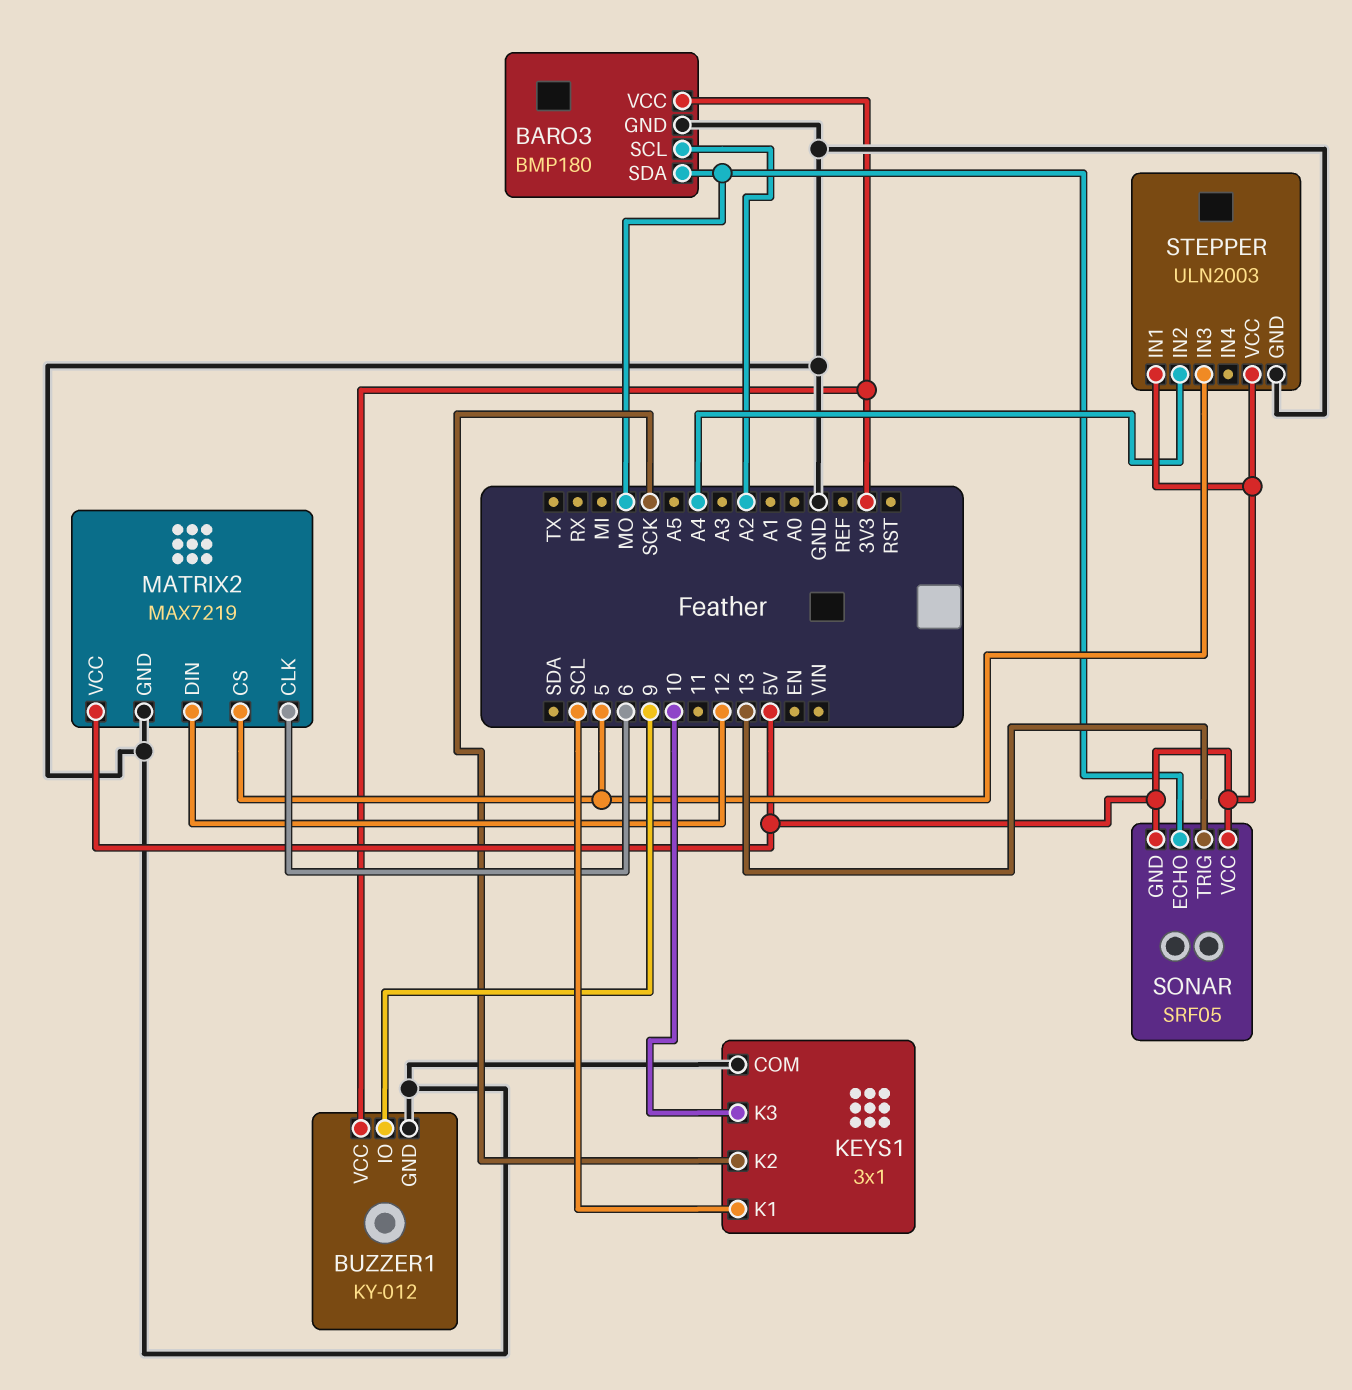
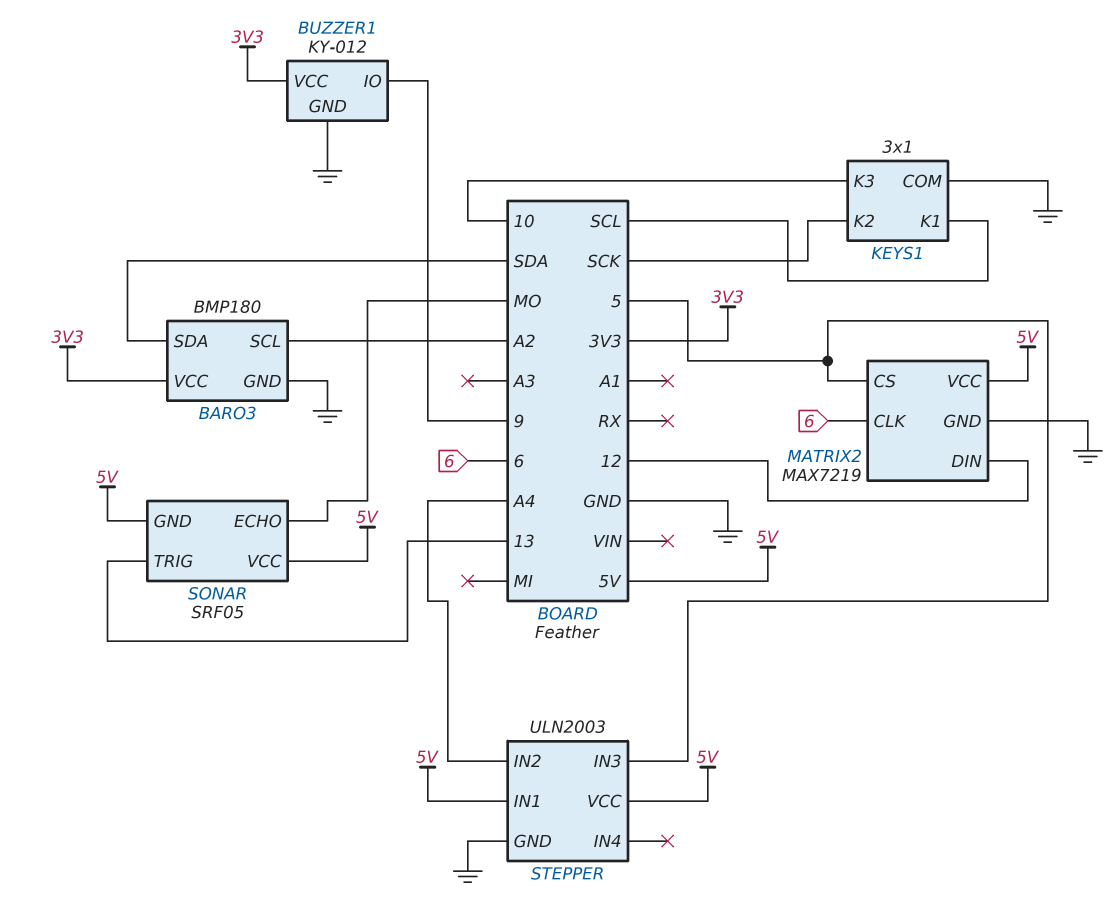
BARO3 pin SDA: MO -> SDA

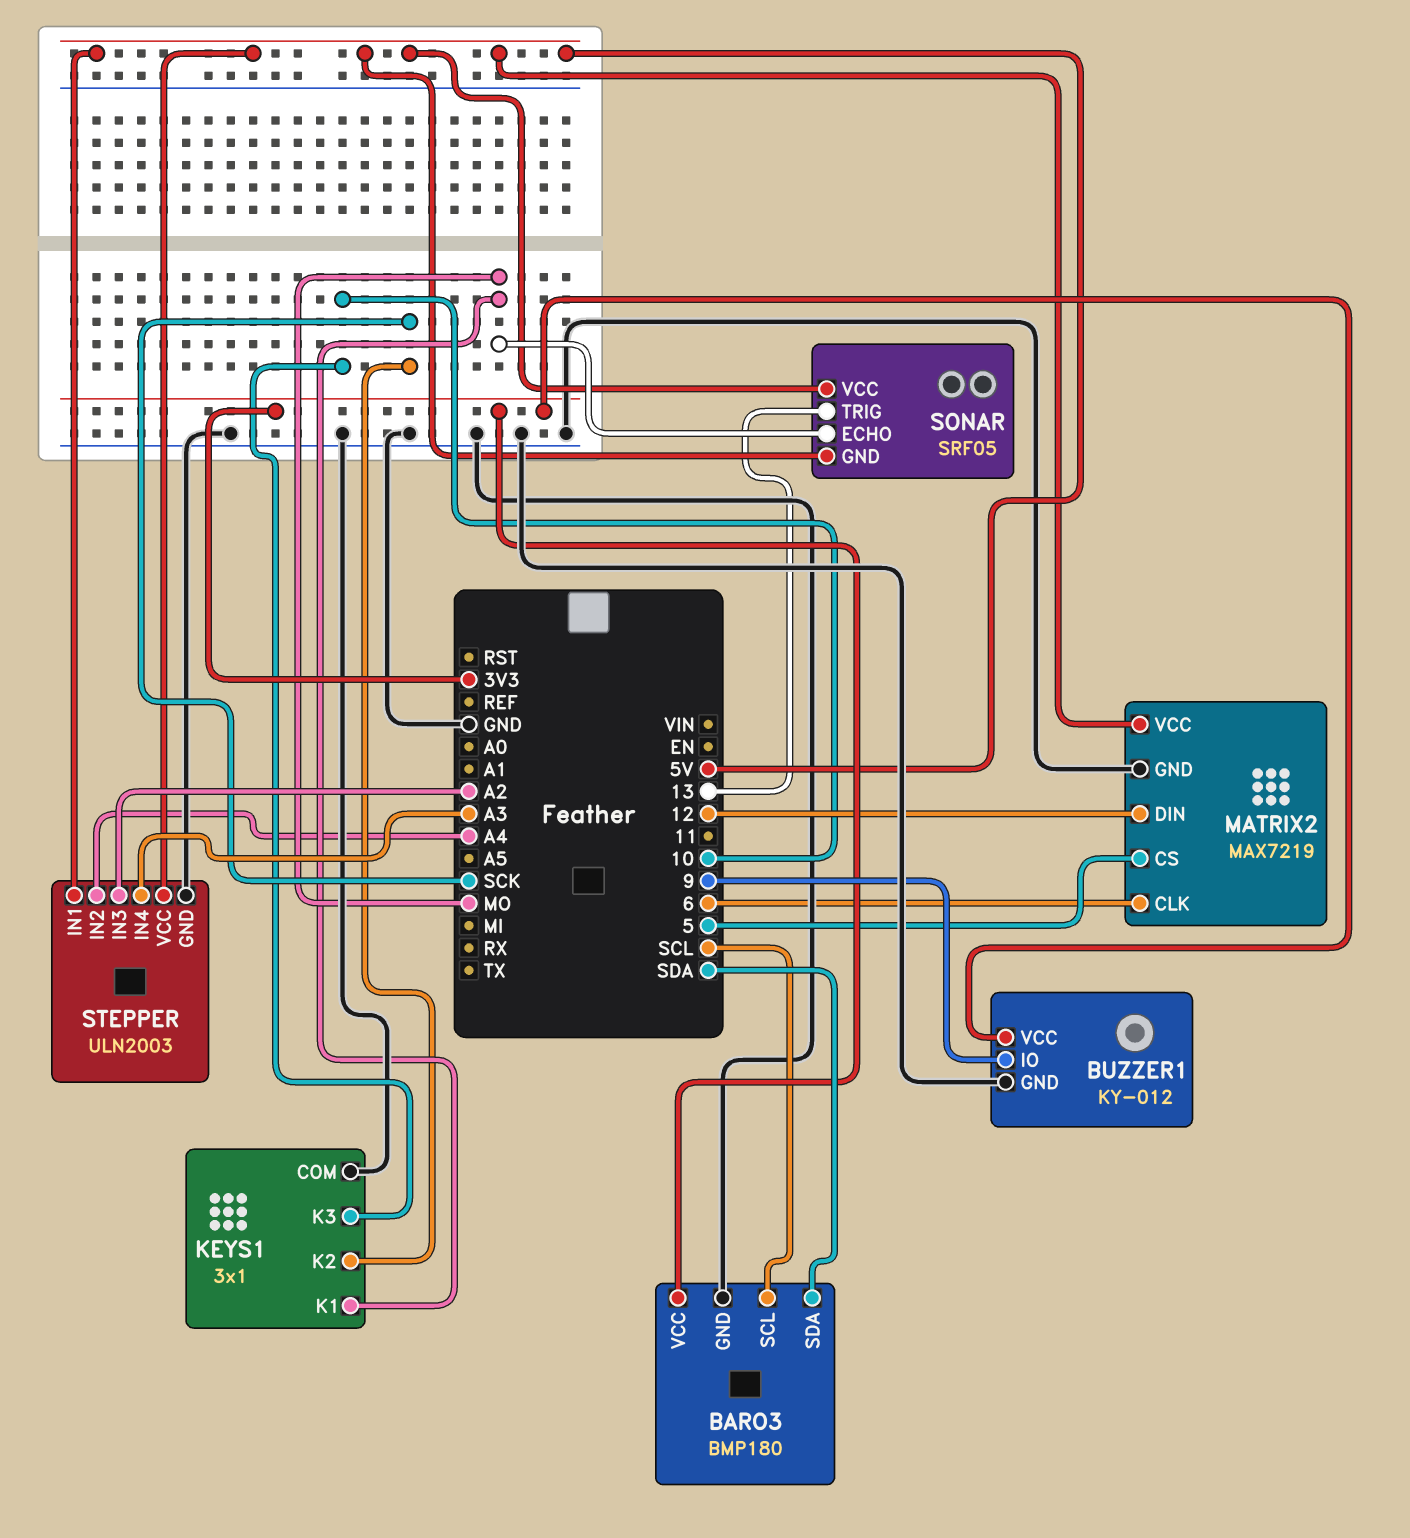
BARO3 pin SCL: A2 -> SCL
KEYS1 pin K1: SCL -> MO
STEPPER pin IN3: 5 -> A2
STEPPER pin IN4: none -> A3

